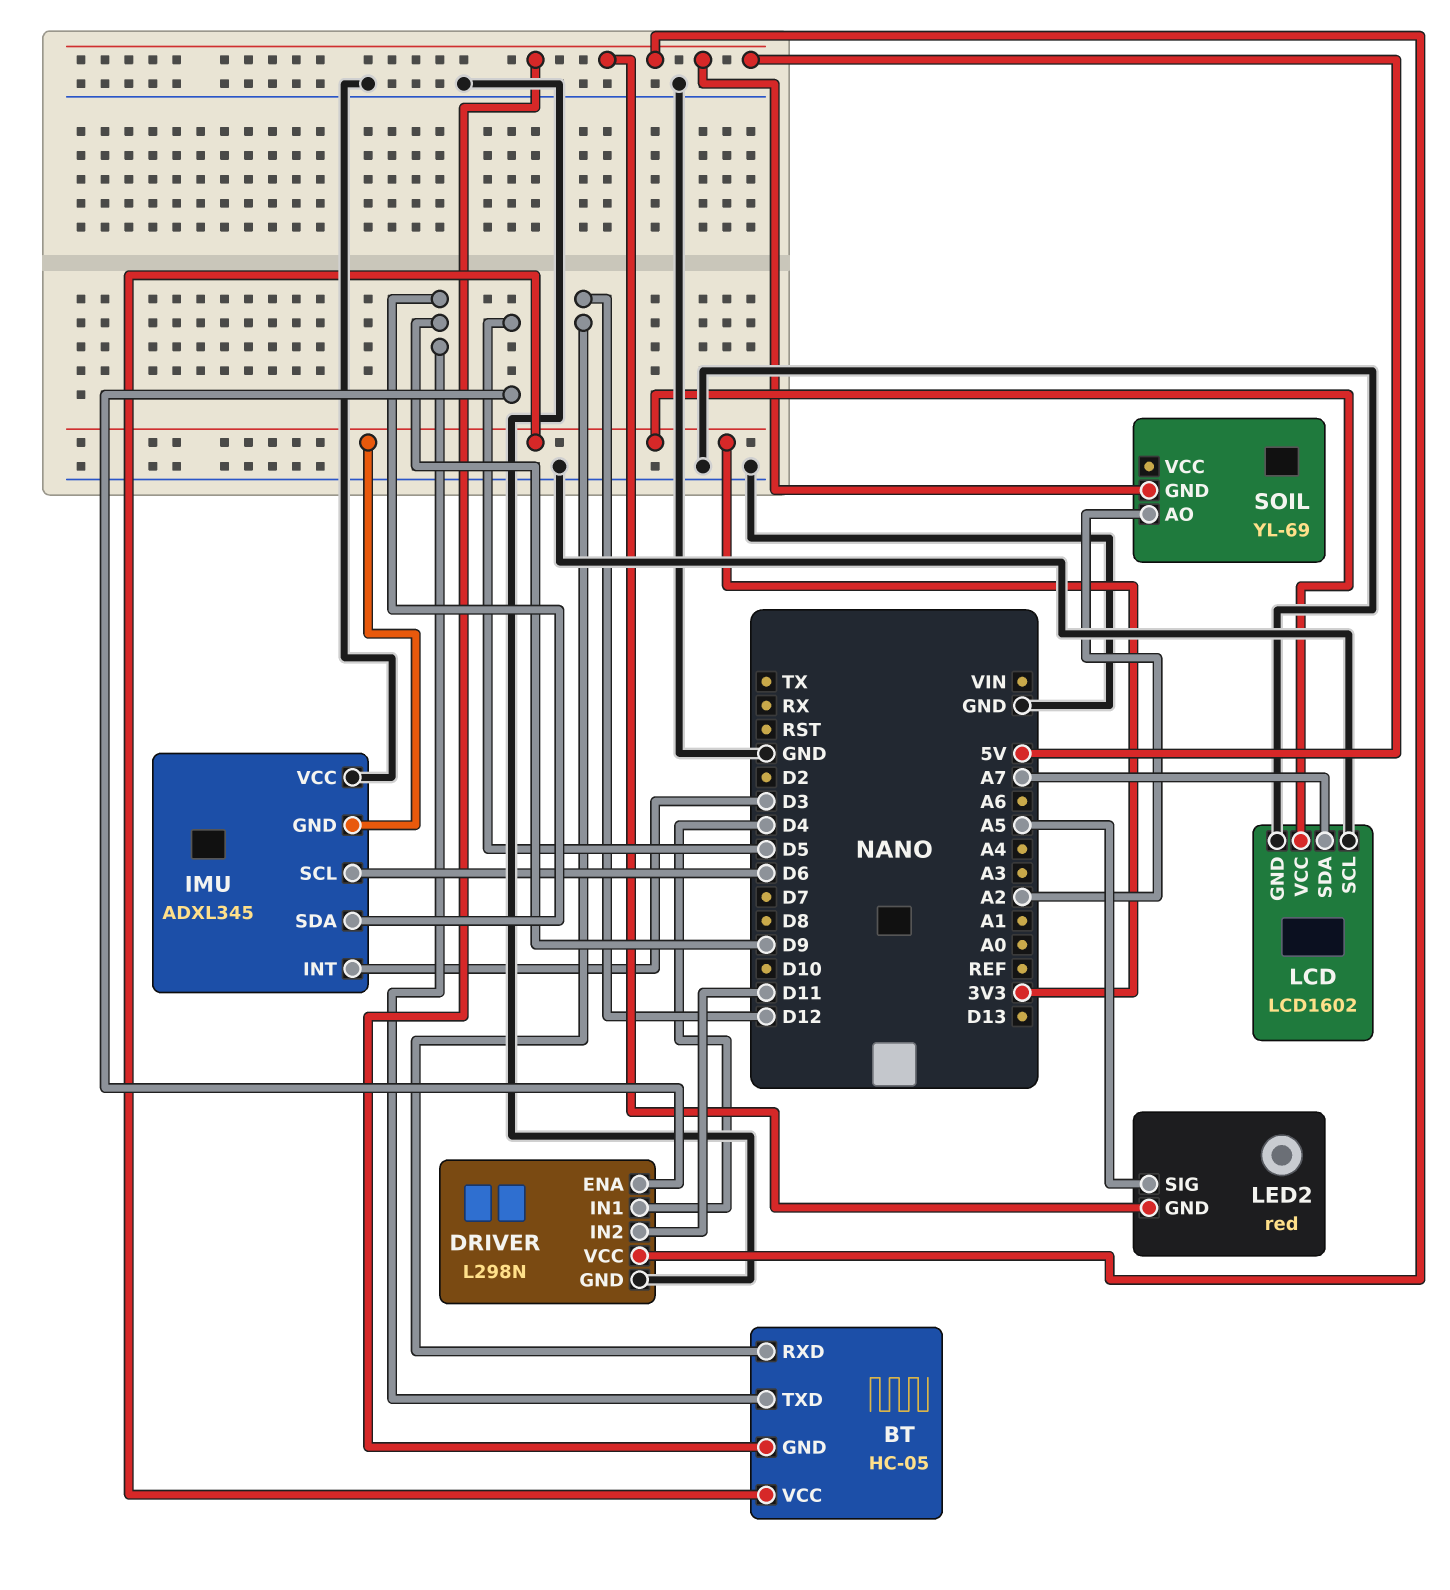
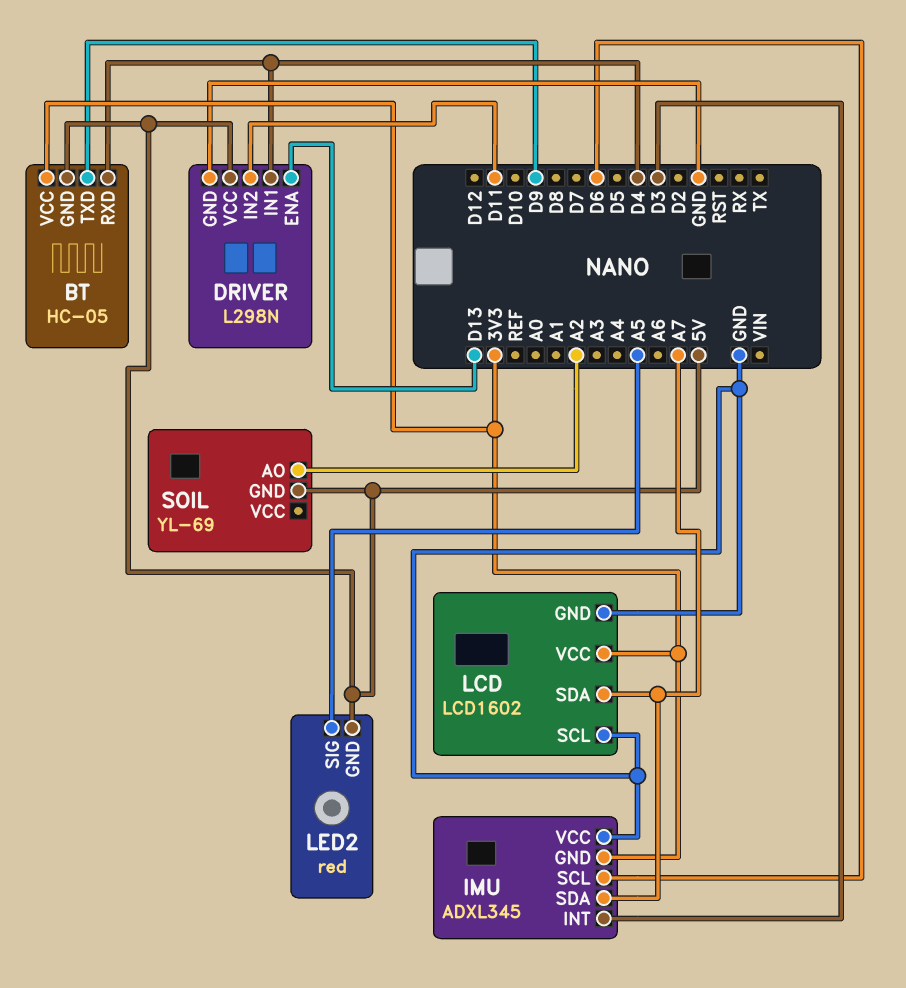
BT pin RXD: D12 -> D4
DRIVER pin ENA: D5 -> D13
IMU pin SDA: D9 -> A7

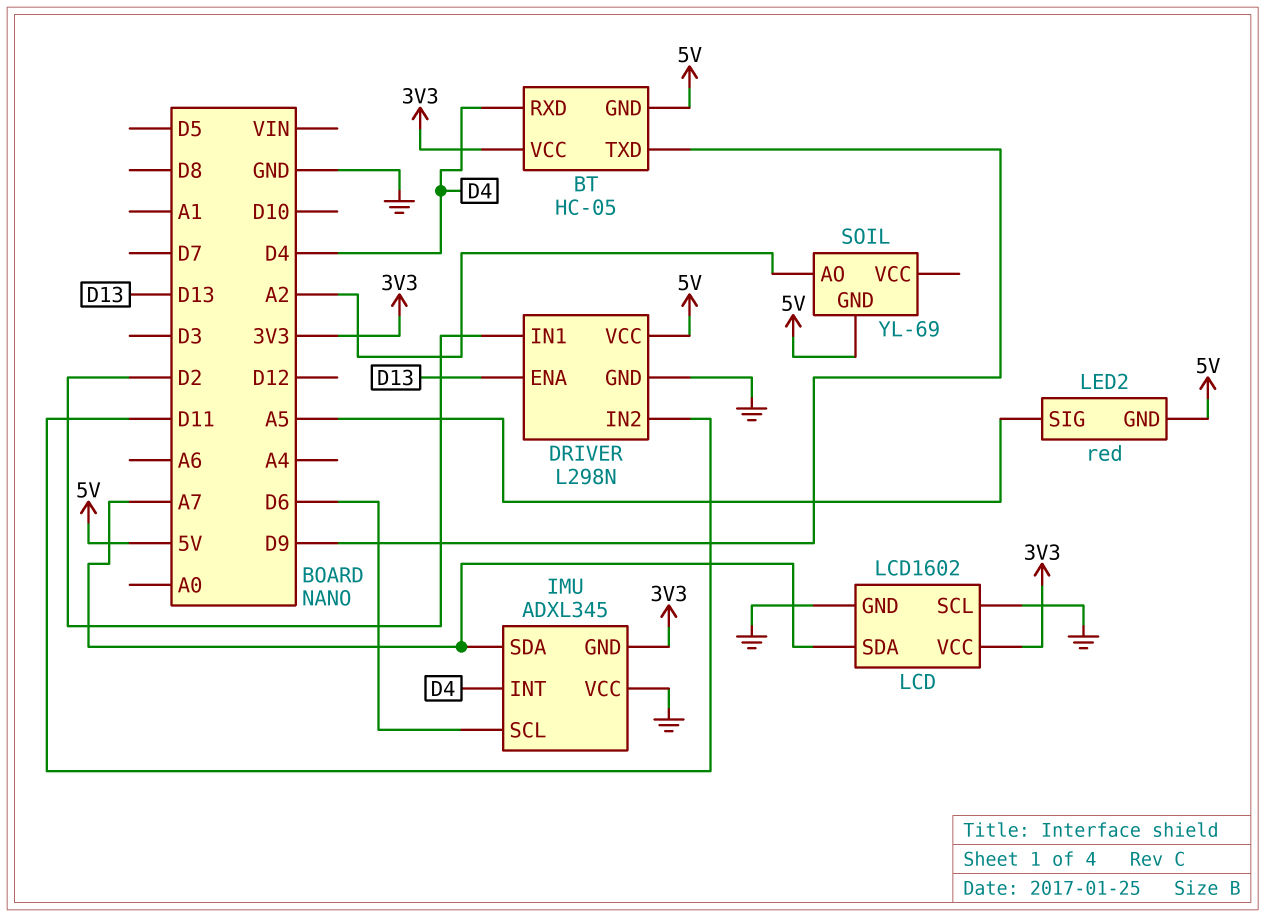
DRIVER pin IN1: D4 -> D2
IMU pin INT: D3 -> D4

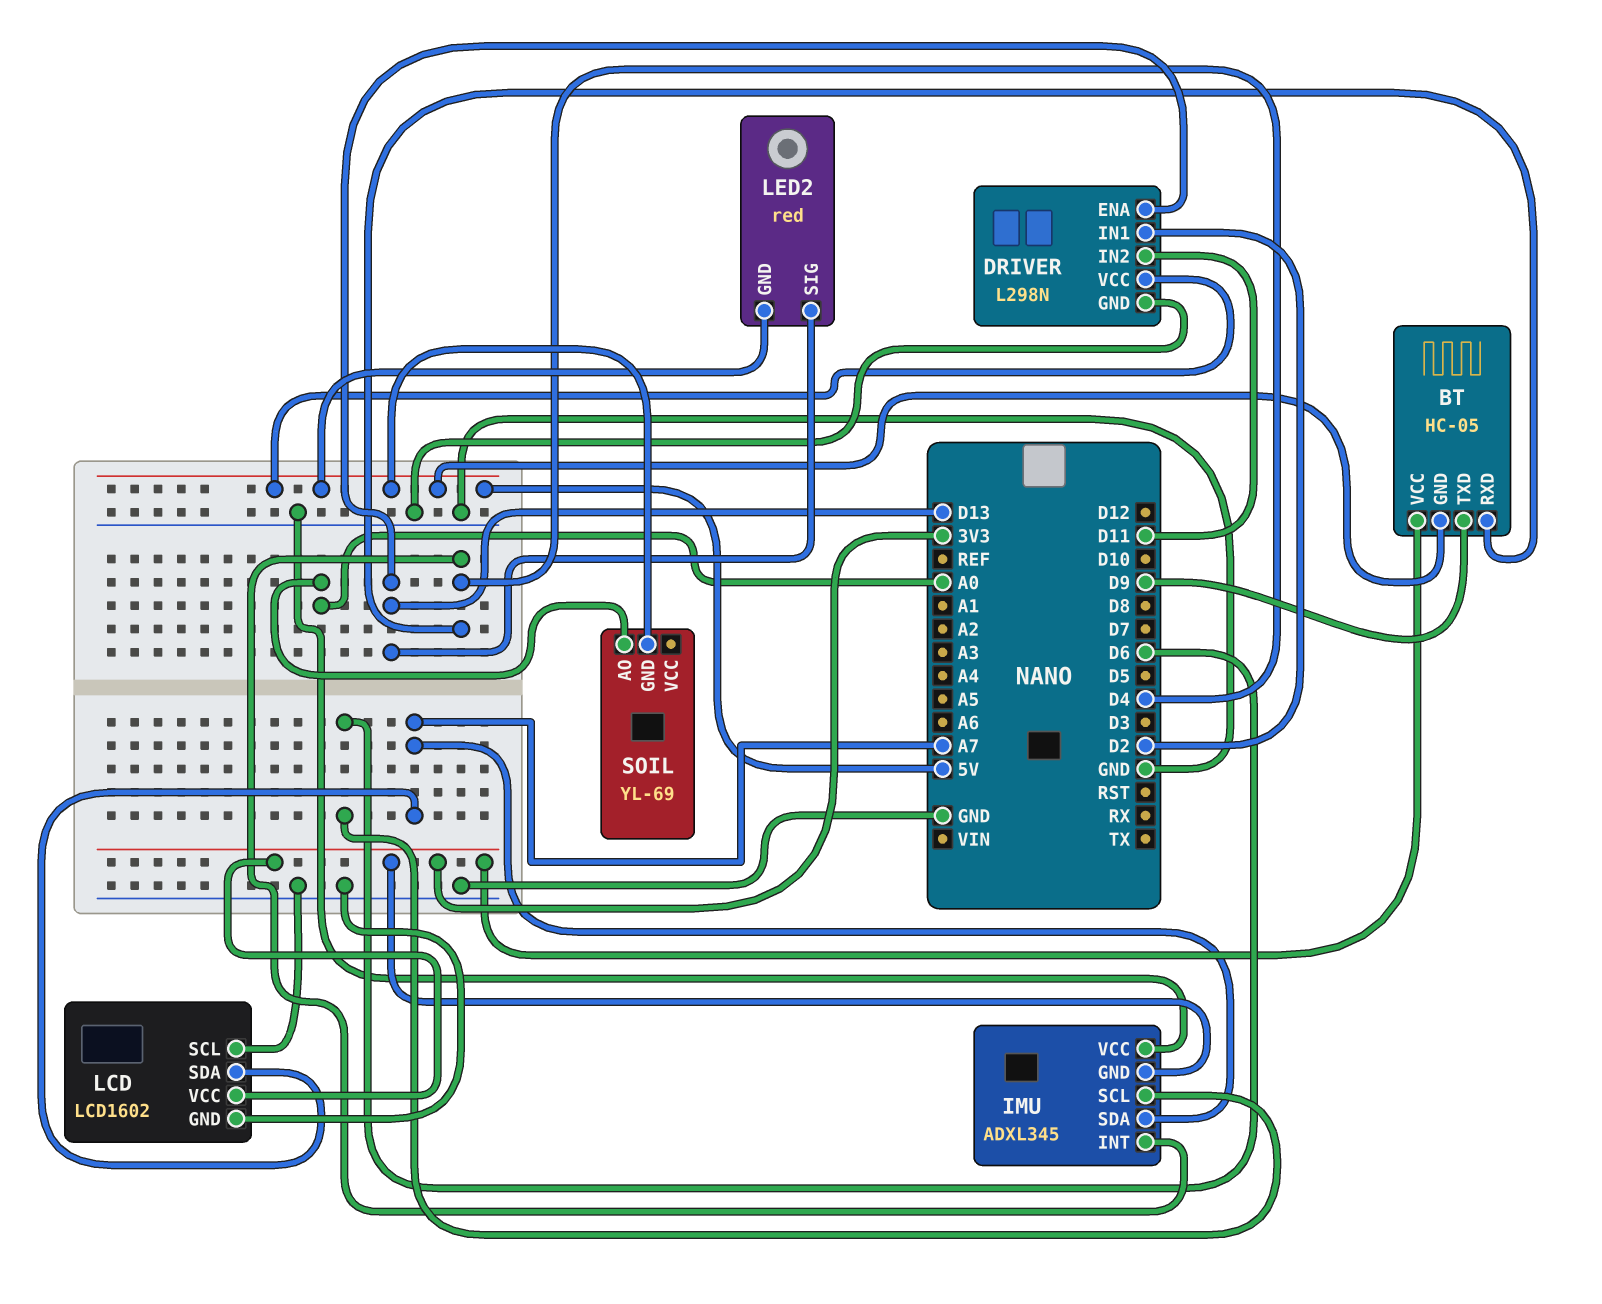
LED2 pin SIG: A5 -> D13
SOIL pin AO: A2 -> A0

